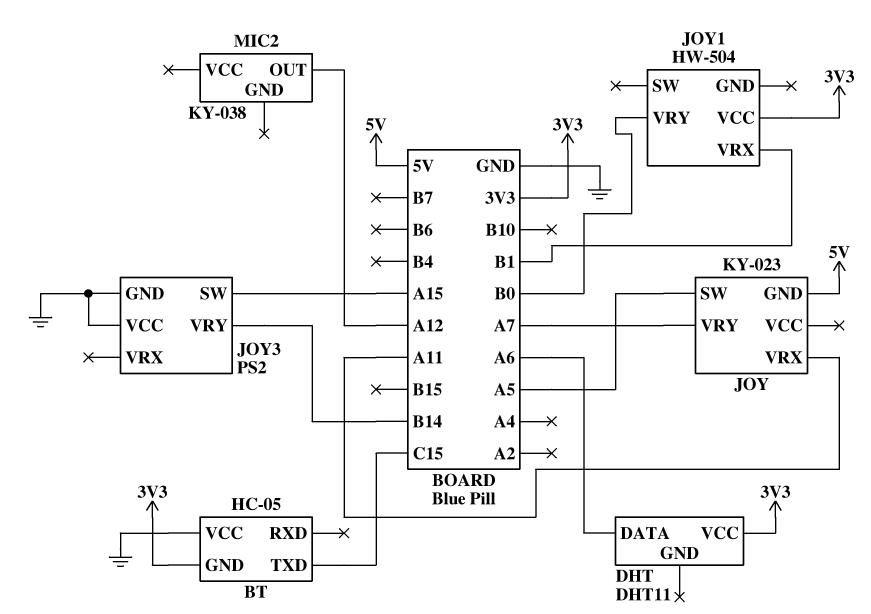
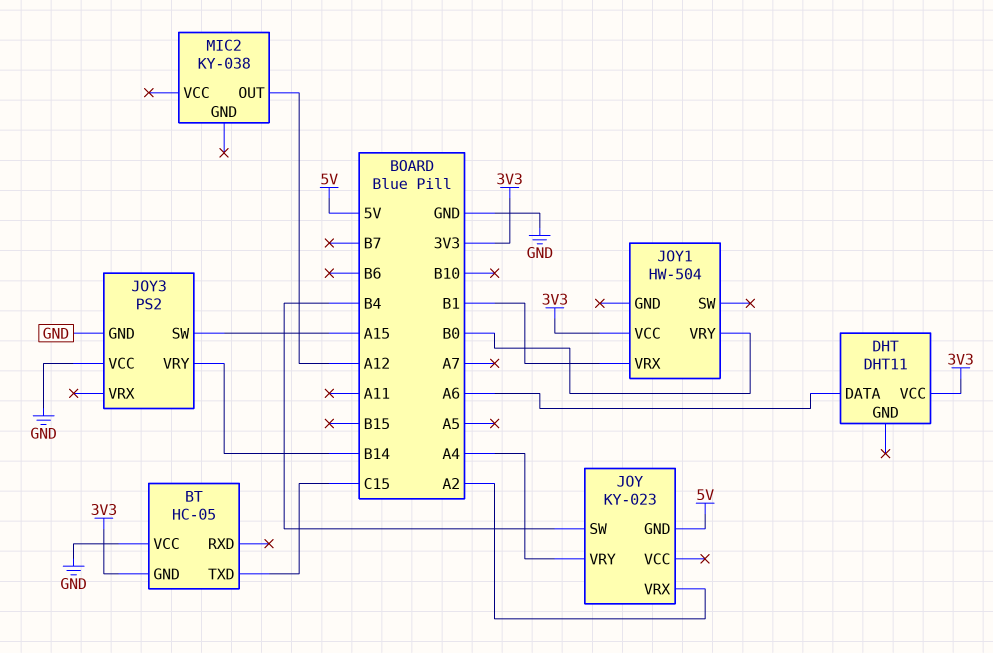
JOY pin SW: A5 -> B4
JOY pin VRX: A11 -> A2
JOY pin VRY: A7 -> A4

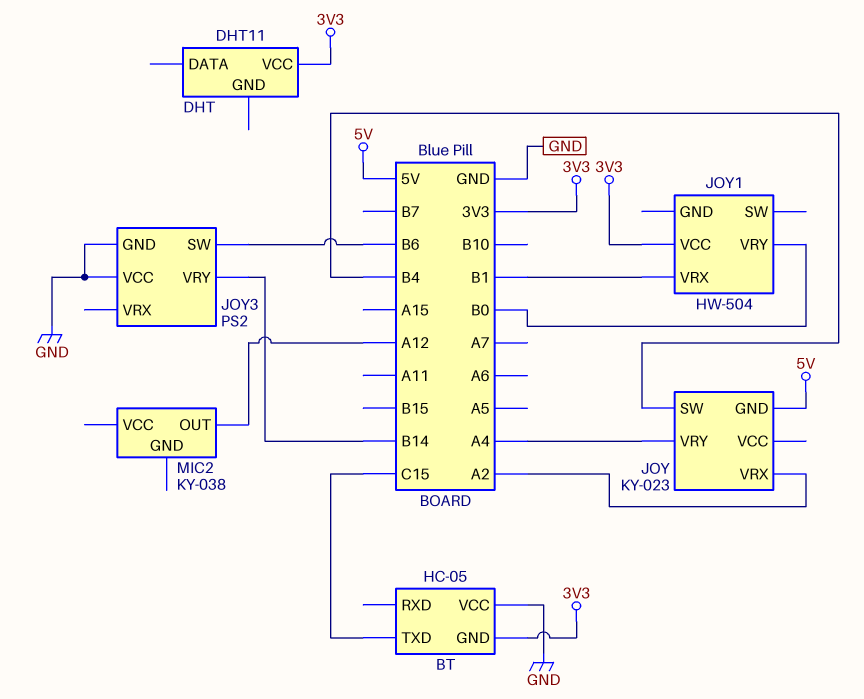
DHT pin DATA: A6 -> none
JOY3 pin SW: A15 -> B6

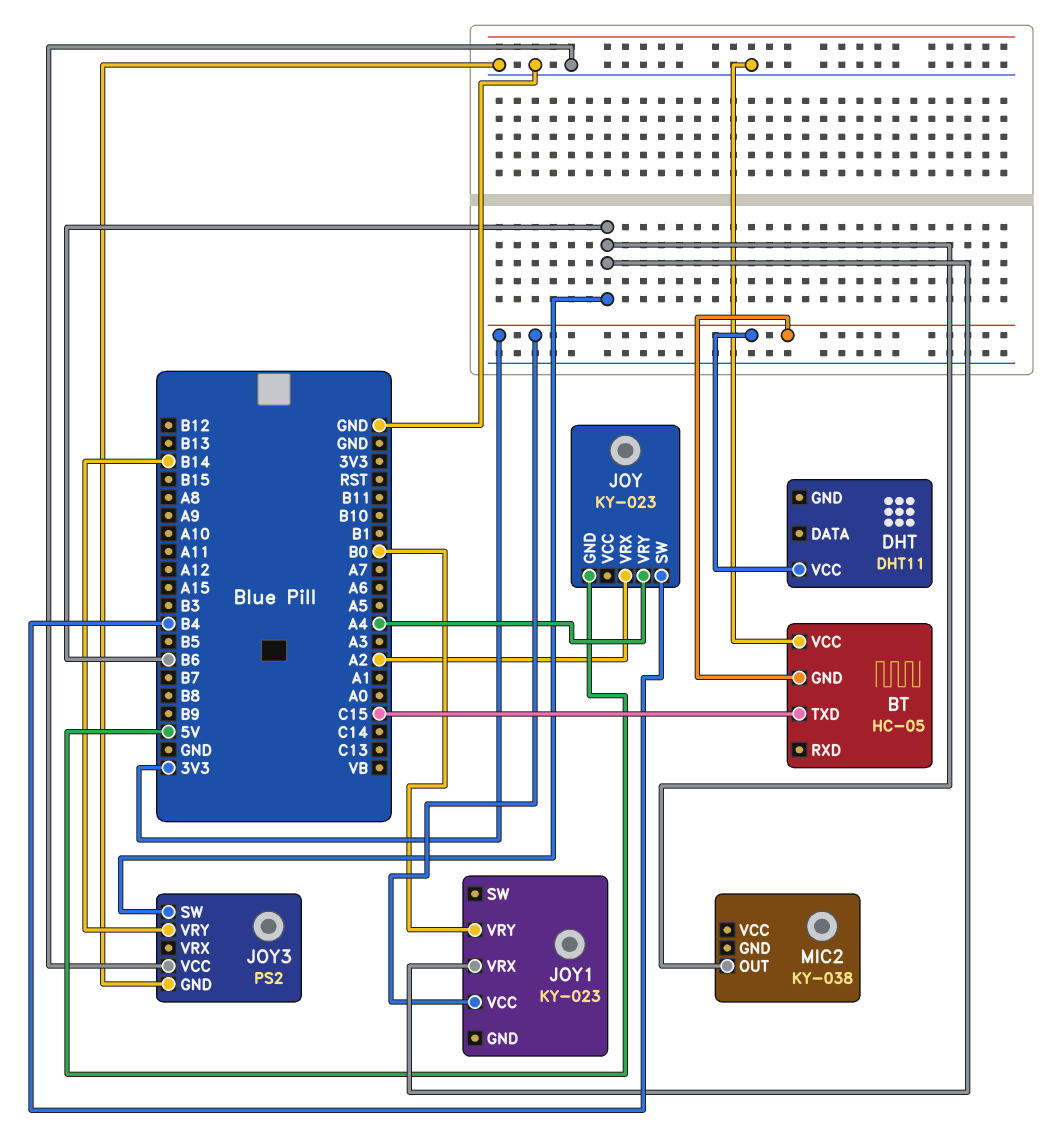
JOY1: HW-504 -> KY-023
JOY1 pin VRX: B1 -> B6
MIC2 pin OUT: A12 -> B6

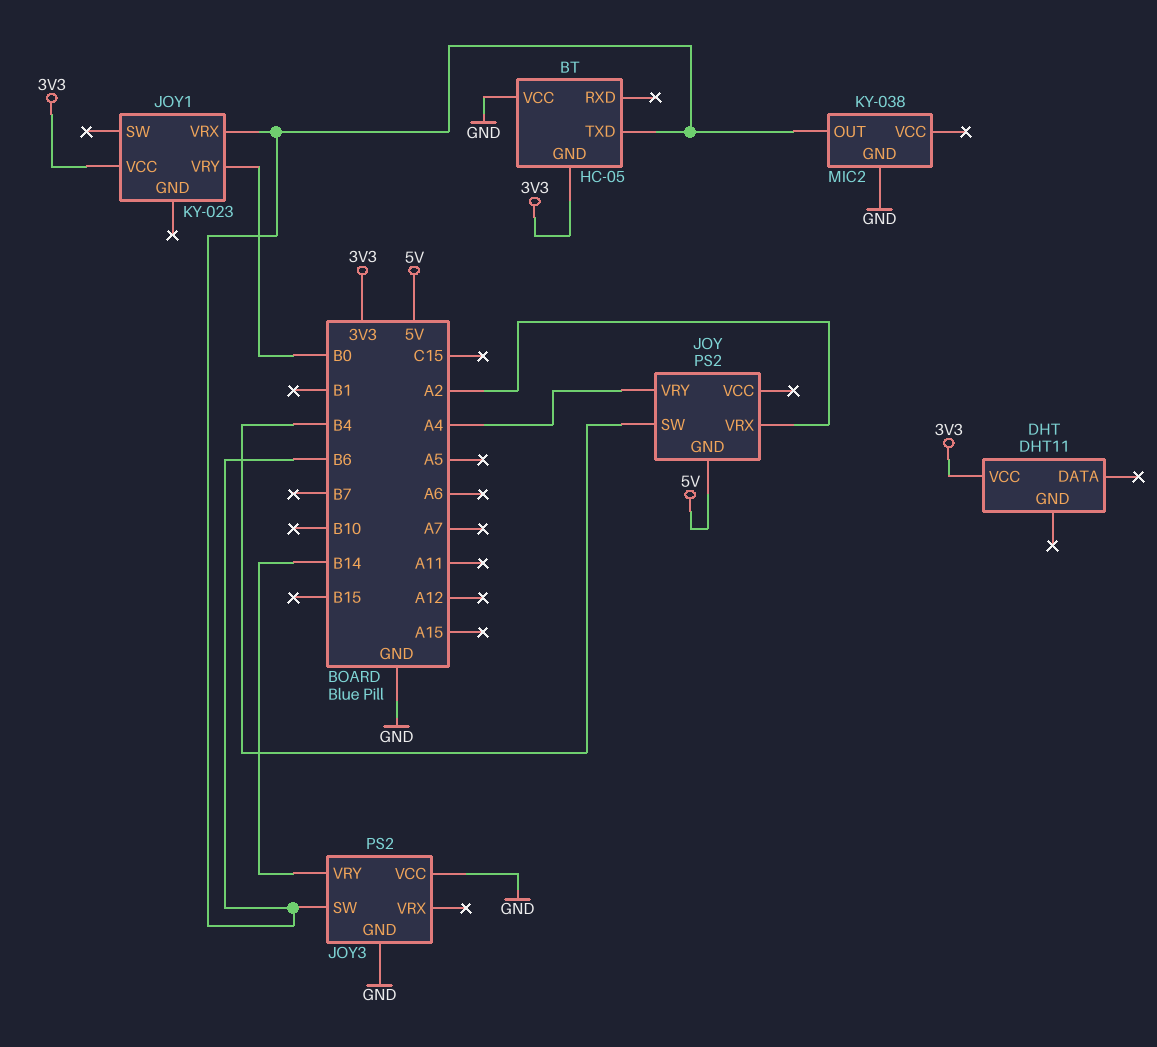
BT pin TXD: C15 -> B6
JOY: KY-023 -> PS2
MIC2 pin GND: none -> GND

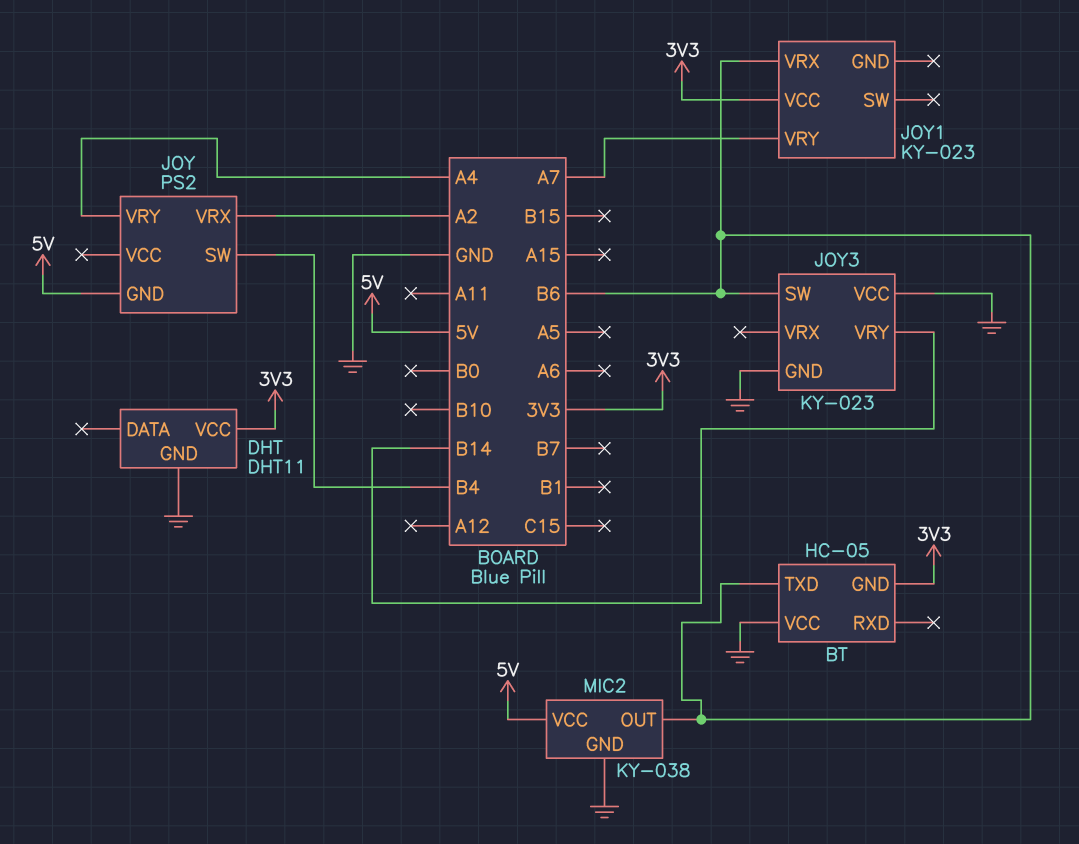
DHT pin GND: none -> GND
JOY1 pin VRY: B0 -> A7
JOY3: PS2 -> KY-023
MIC2 pin VCC: none -> 5V

